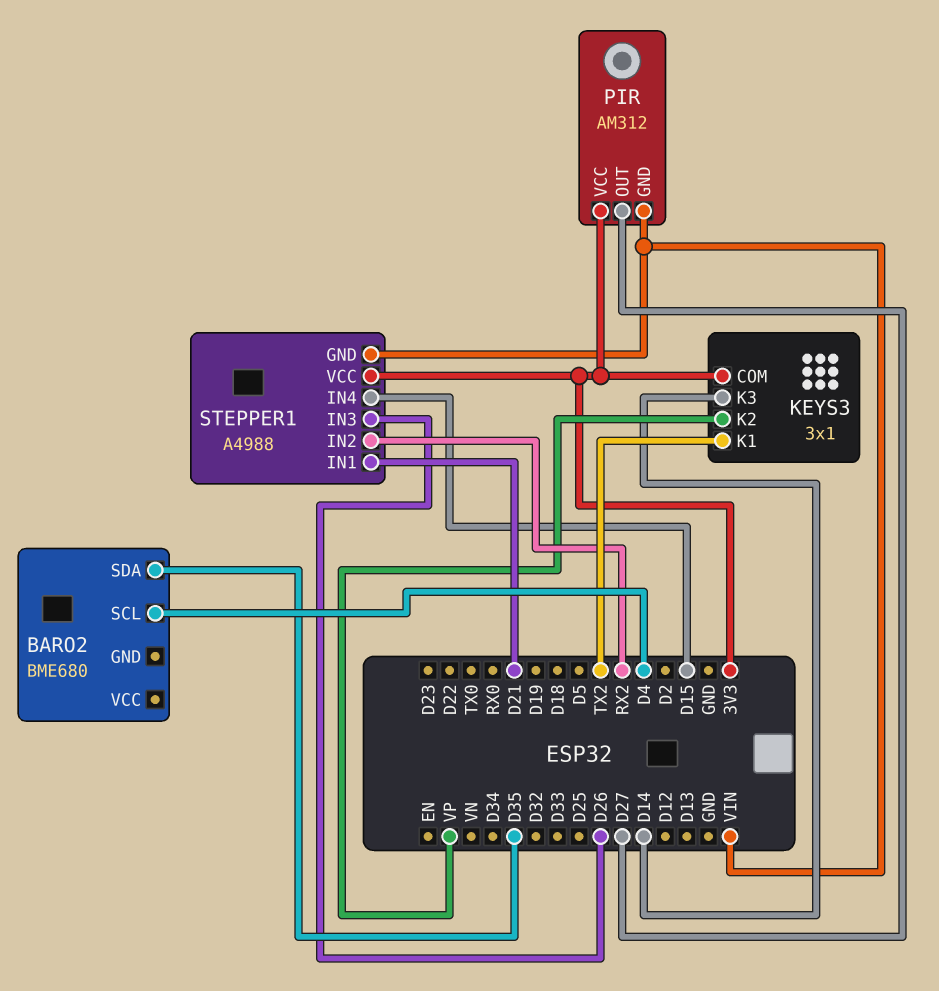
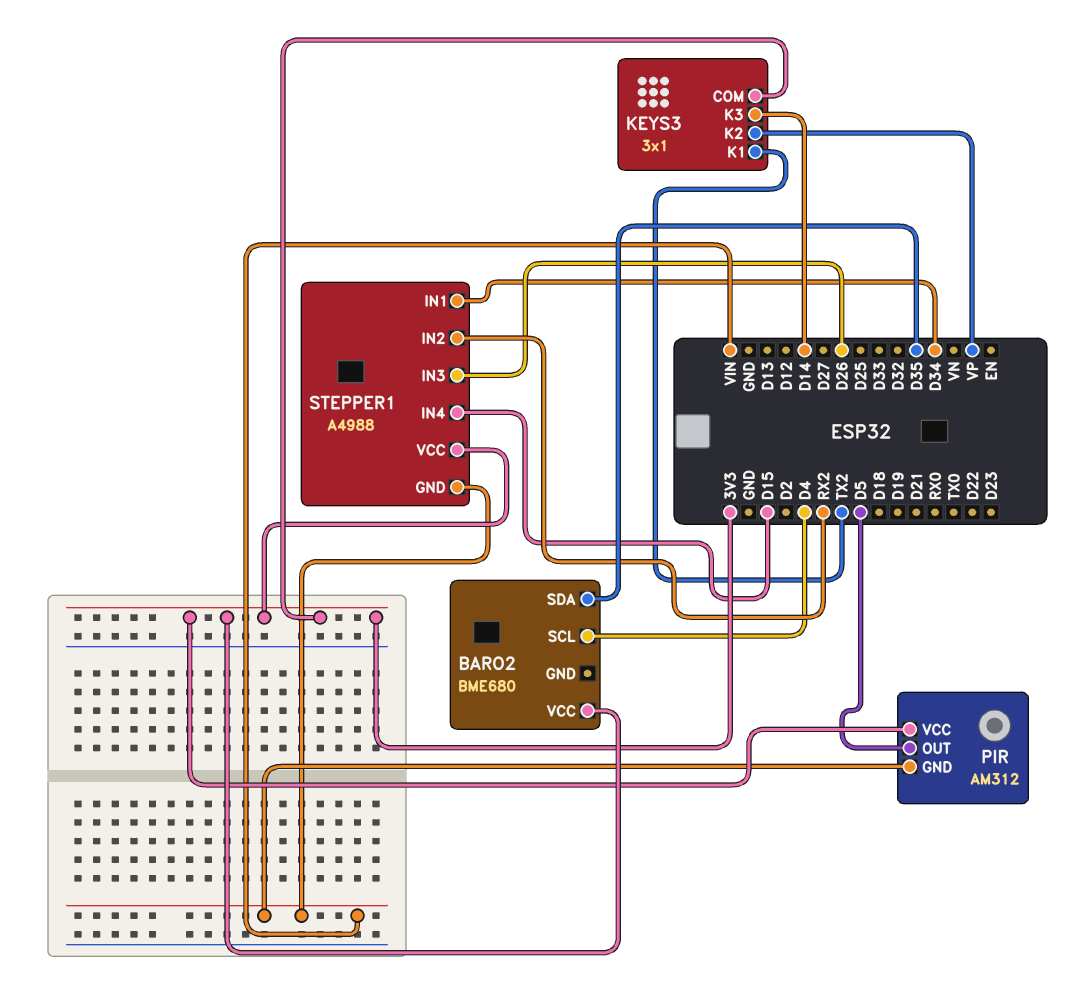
BARO2 pin VCC: none -> 3V3
PIR pin OUT: D27 -> D5
STEPPER1 pin IN1: D21 -> D34

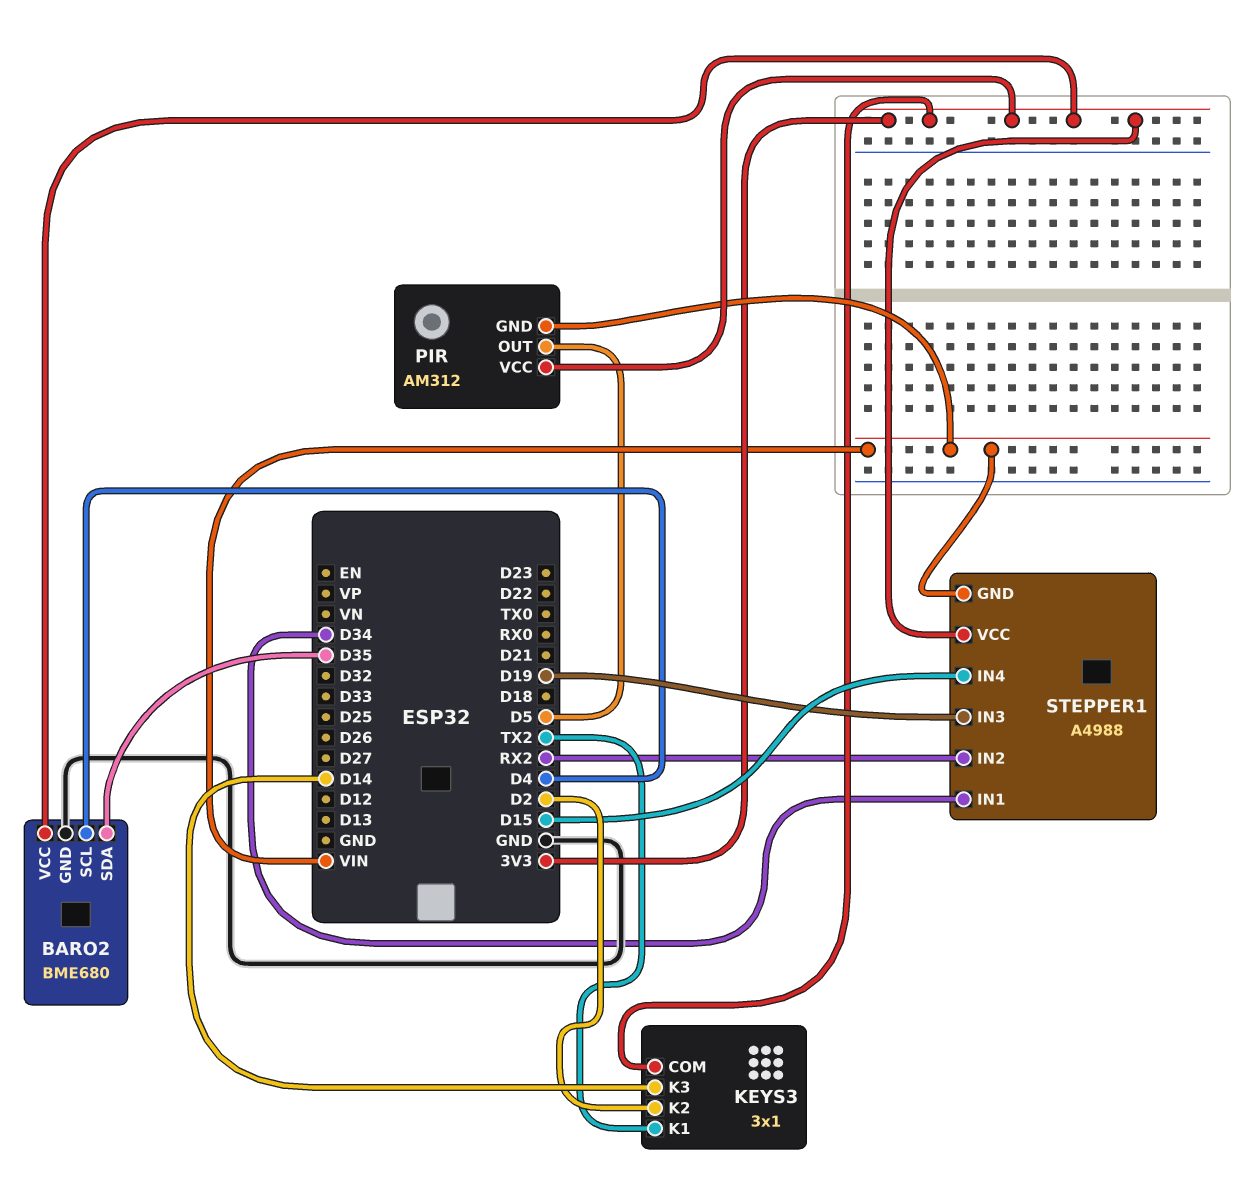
BARO2 pin GND: none -> GND
KEYS3 pin K2: VP -> D2
STEPPER1 pin IN3: D26 -> D19

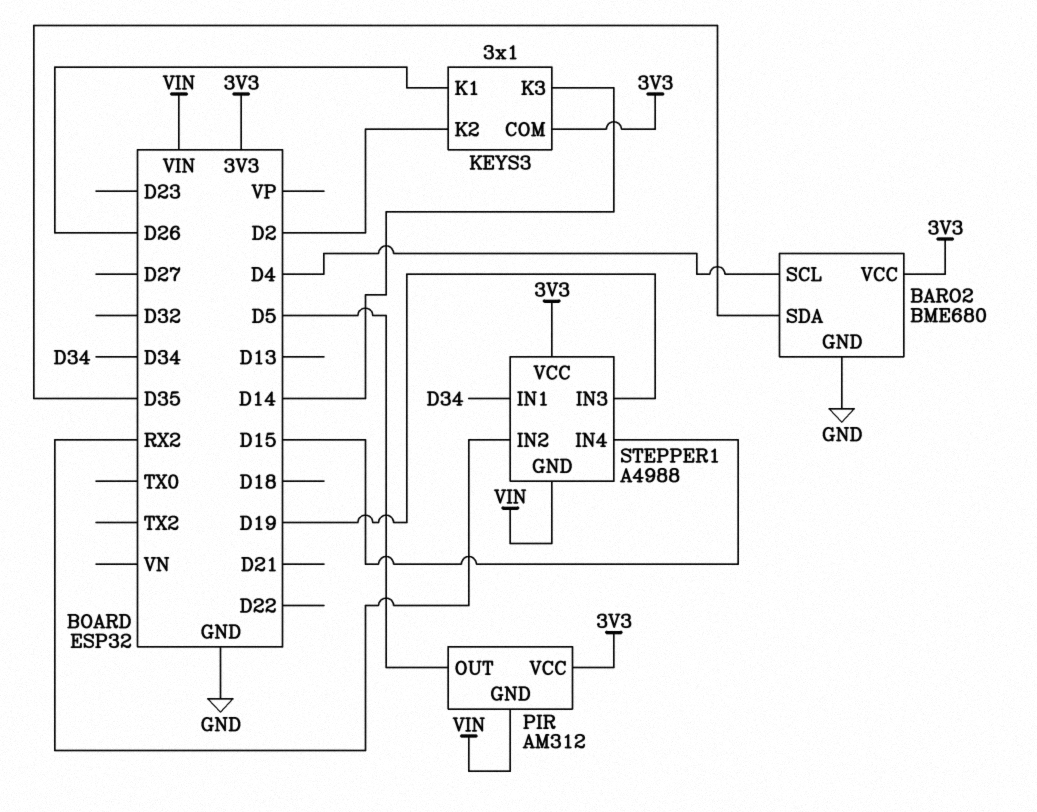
KEYS3 pin K1: TX2 -> D26

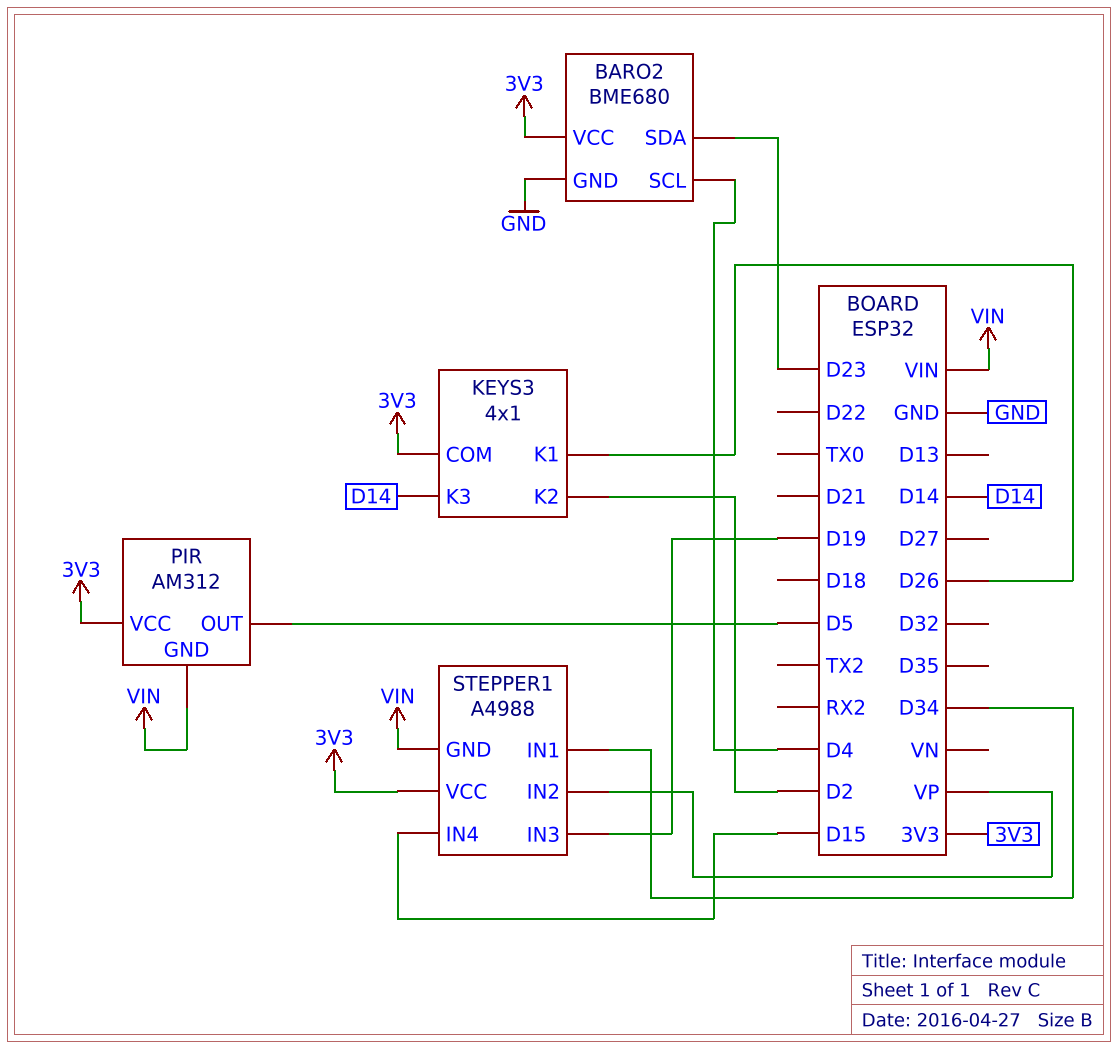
BARO2 pin SDA: D35 -> D23
KEYS3: 3x1 -> 4x1
STEPPER1 pin IN2: RX2 -> VP

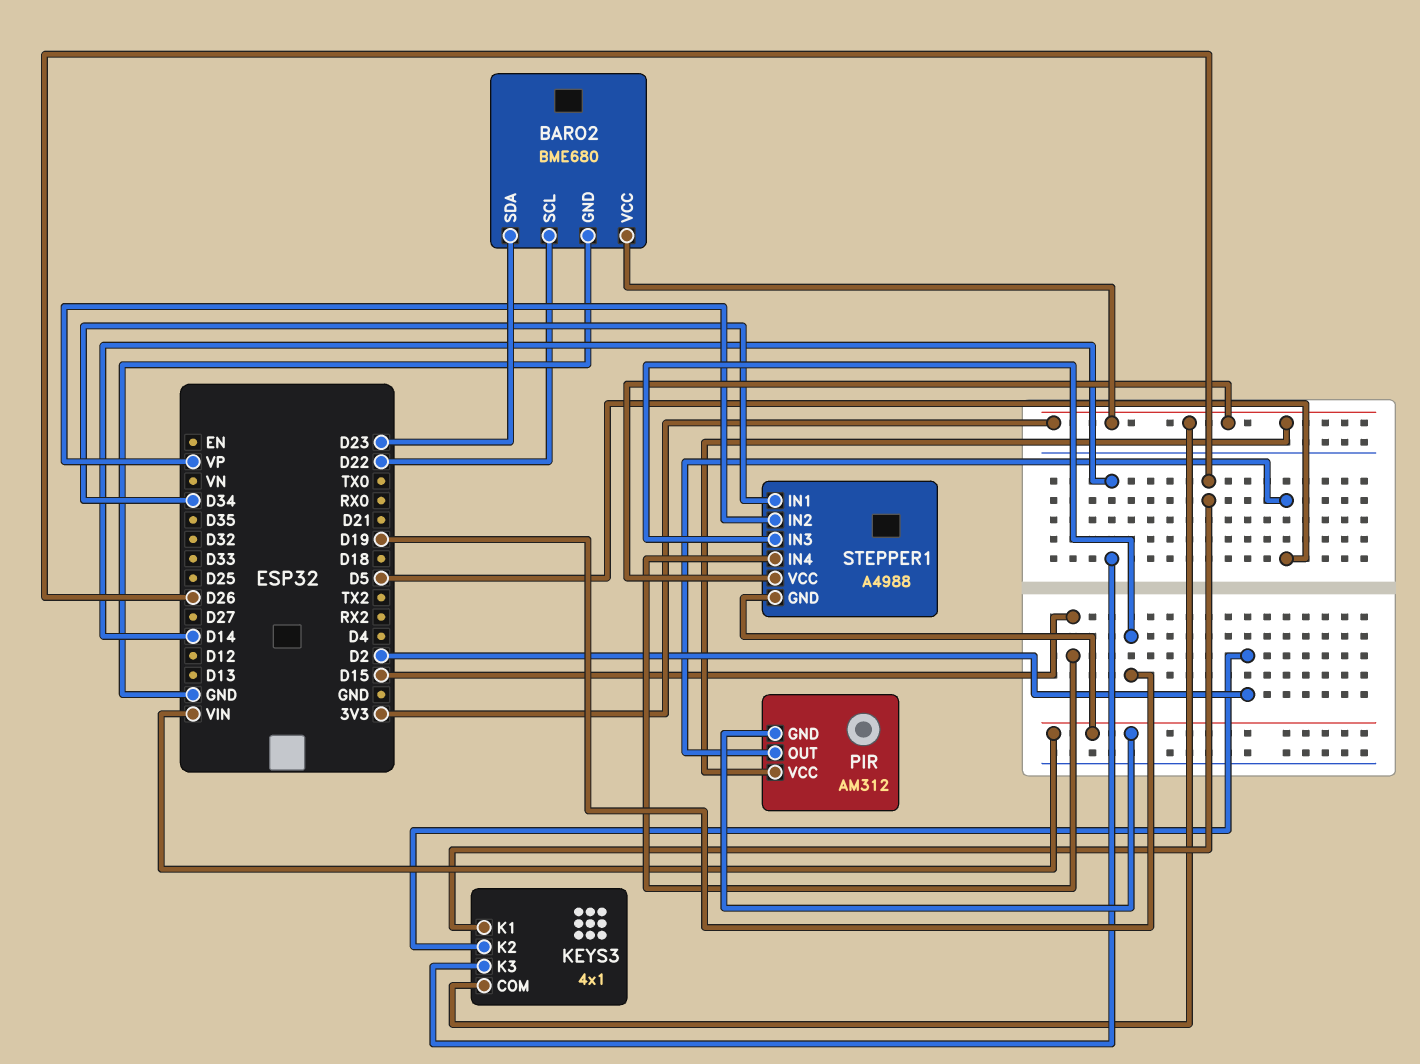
BARO2 pin SCL: D4 -> D22

